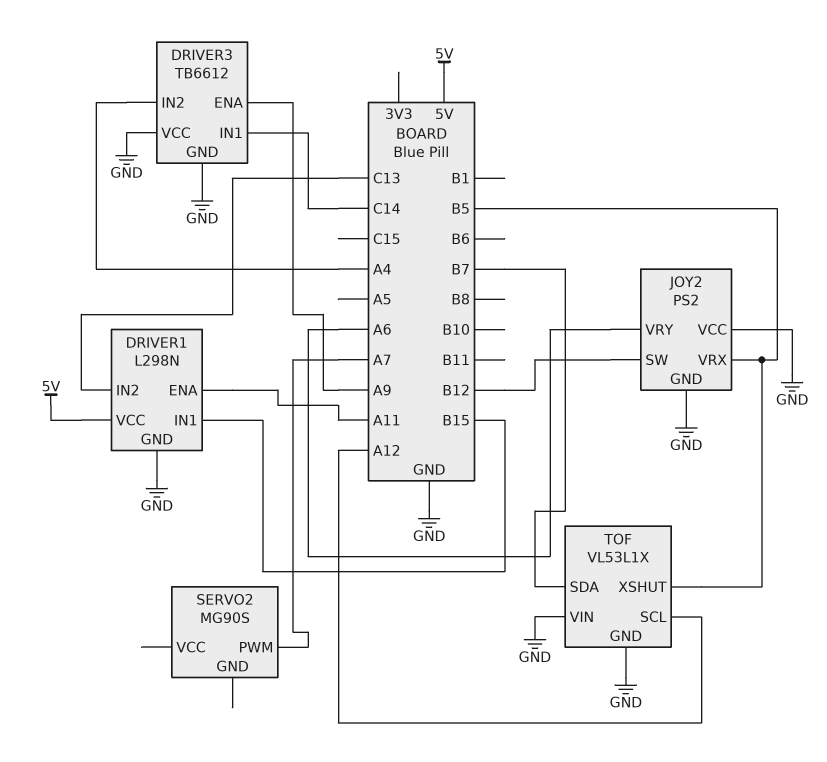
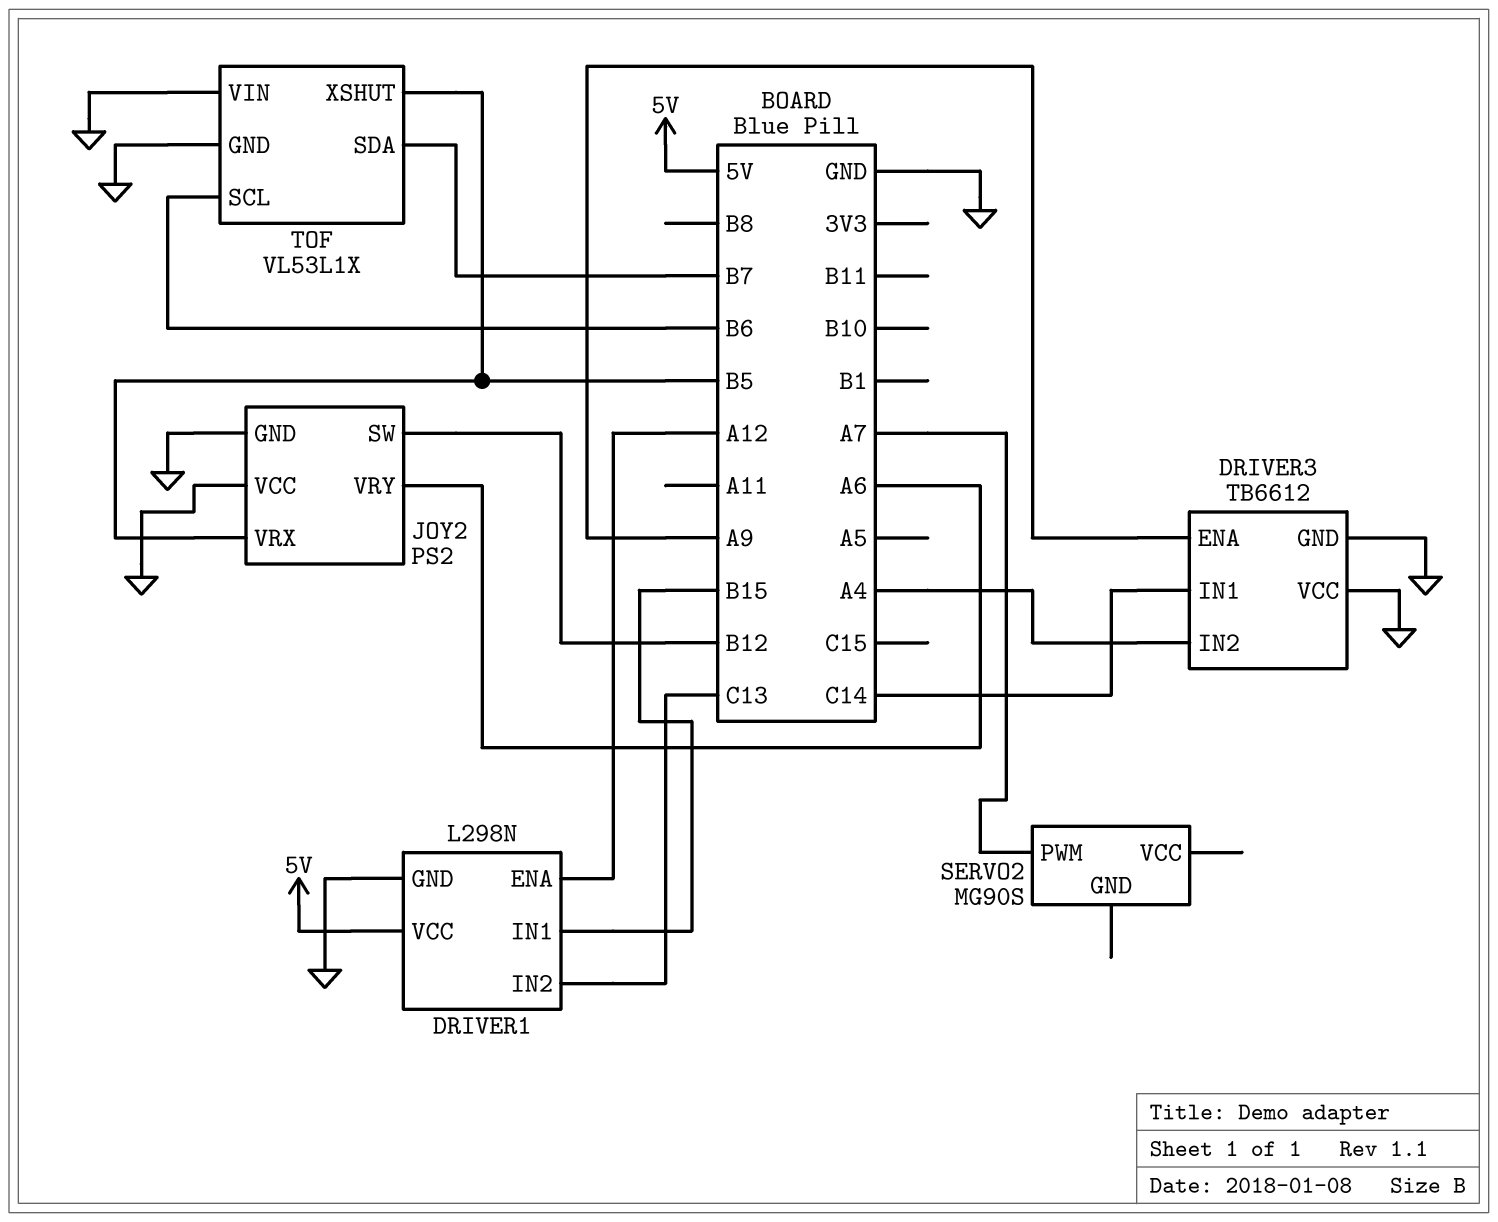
DRIVER1 pin ENA: A11 -> A12
TOF pin SCL: A12 -> B6

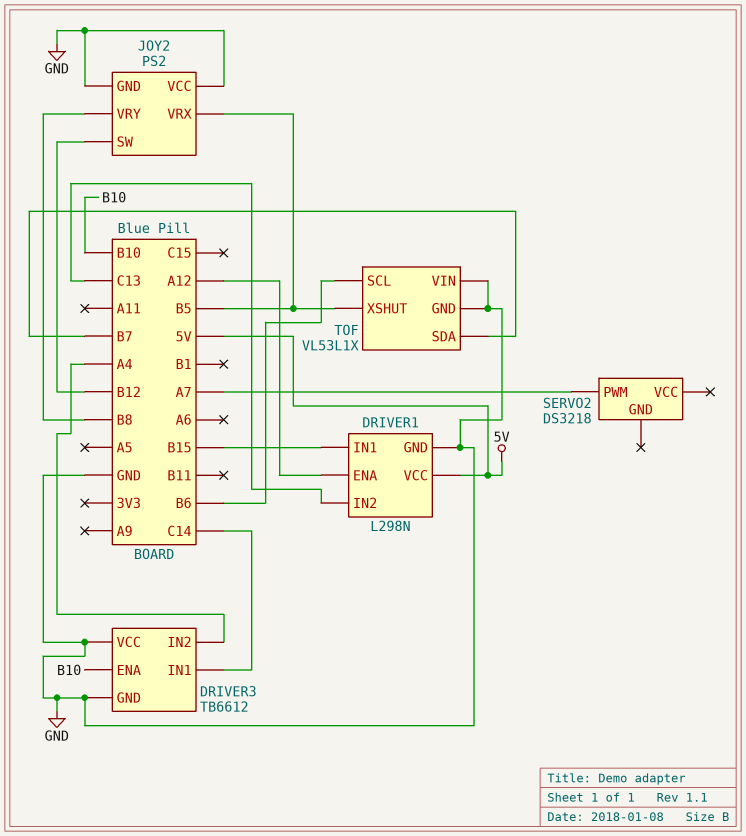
DRIVER3 pin ENA: A9 -> B10
JOY2 pin VRY: A6 -> B8
SERVO2: MG90S -> DS3218

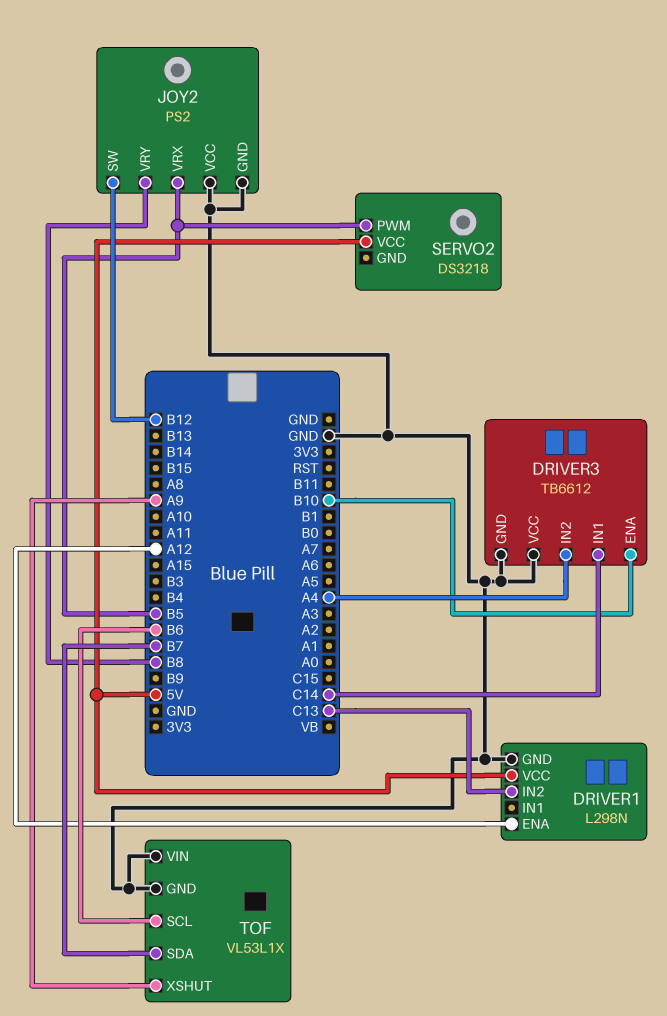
DRIVER1 pin IN1: B15 -> none
SERVO2 pin PWM: A7 -> B5
SERVO2 pin VCC: none -> 5V
TOF pin XSHUT: B5 -> A9

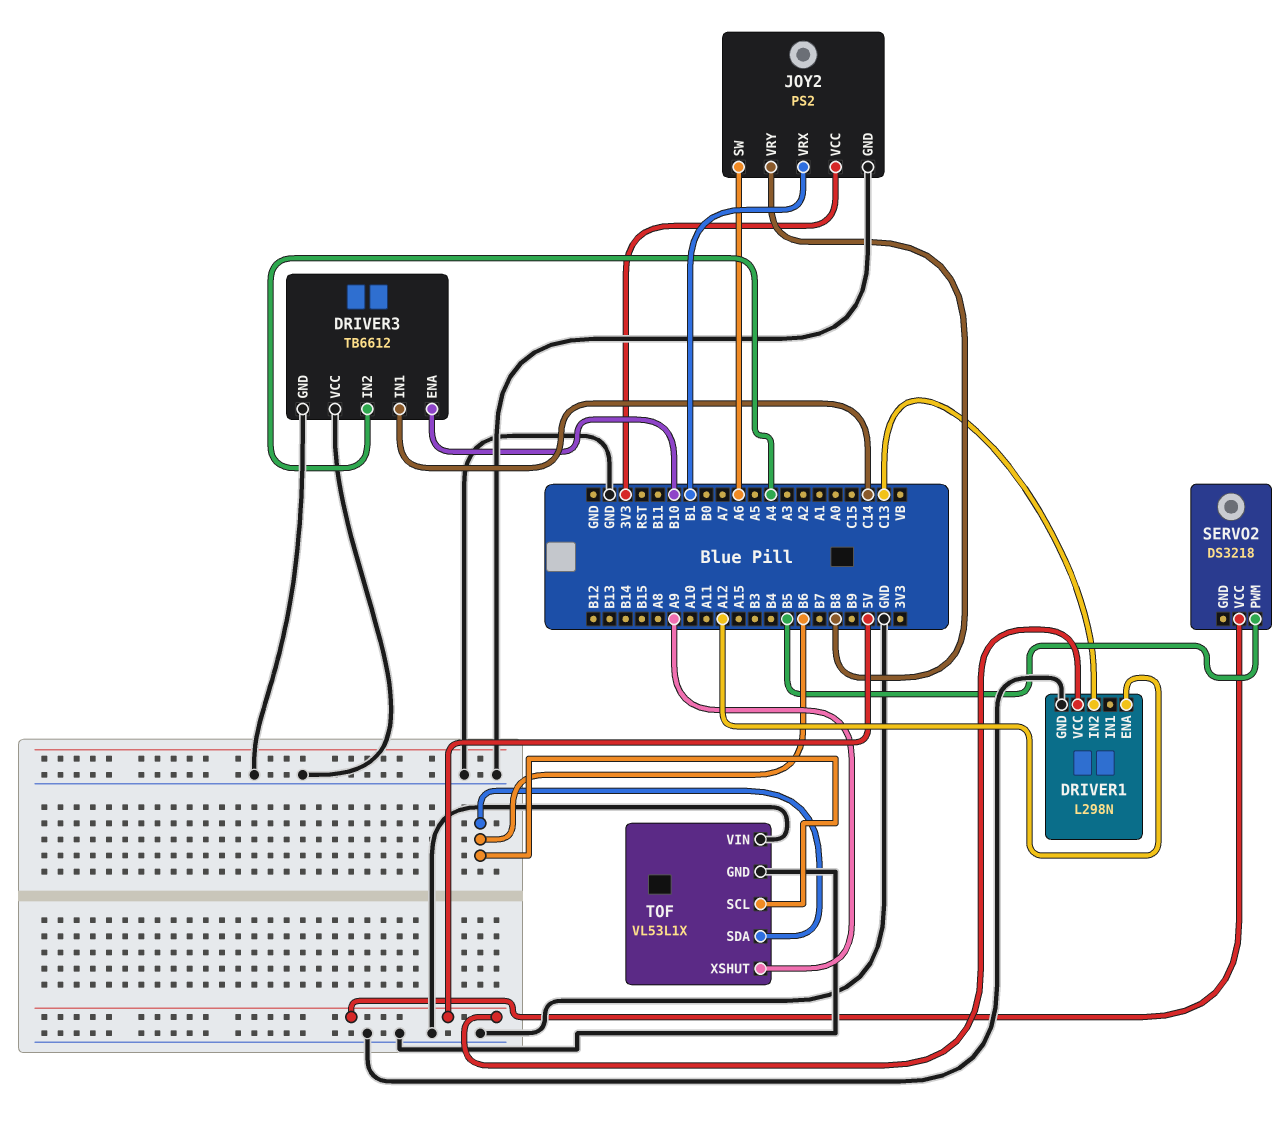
JOY2 pin SW: B12 -> A6
JOY2 pin VCC: GND -> 3V3
JOY2 pin VRX: B5 -> B1
TOF pin SDA: B7 -> B6

